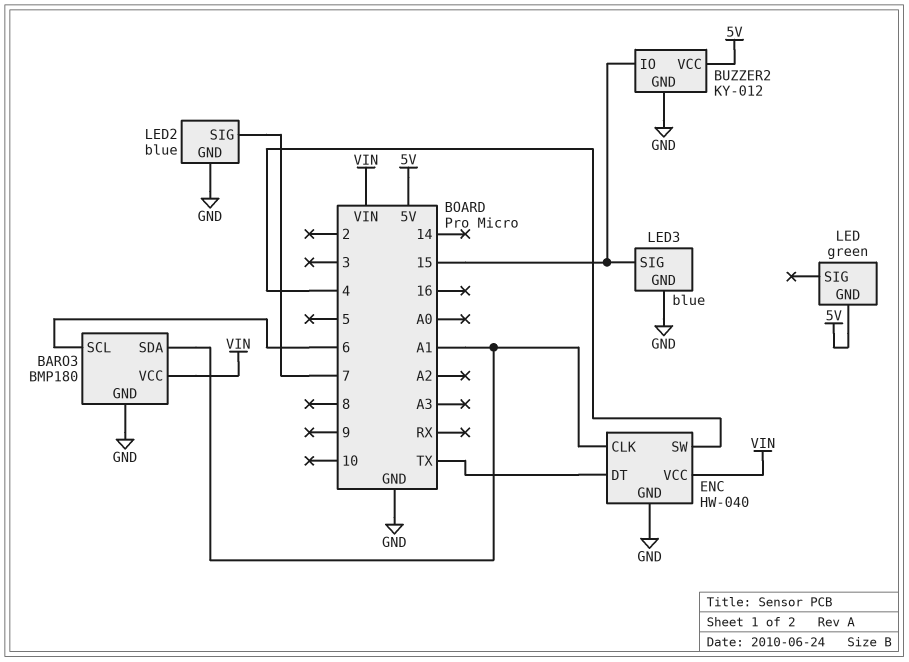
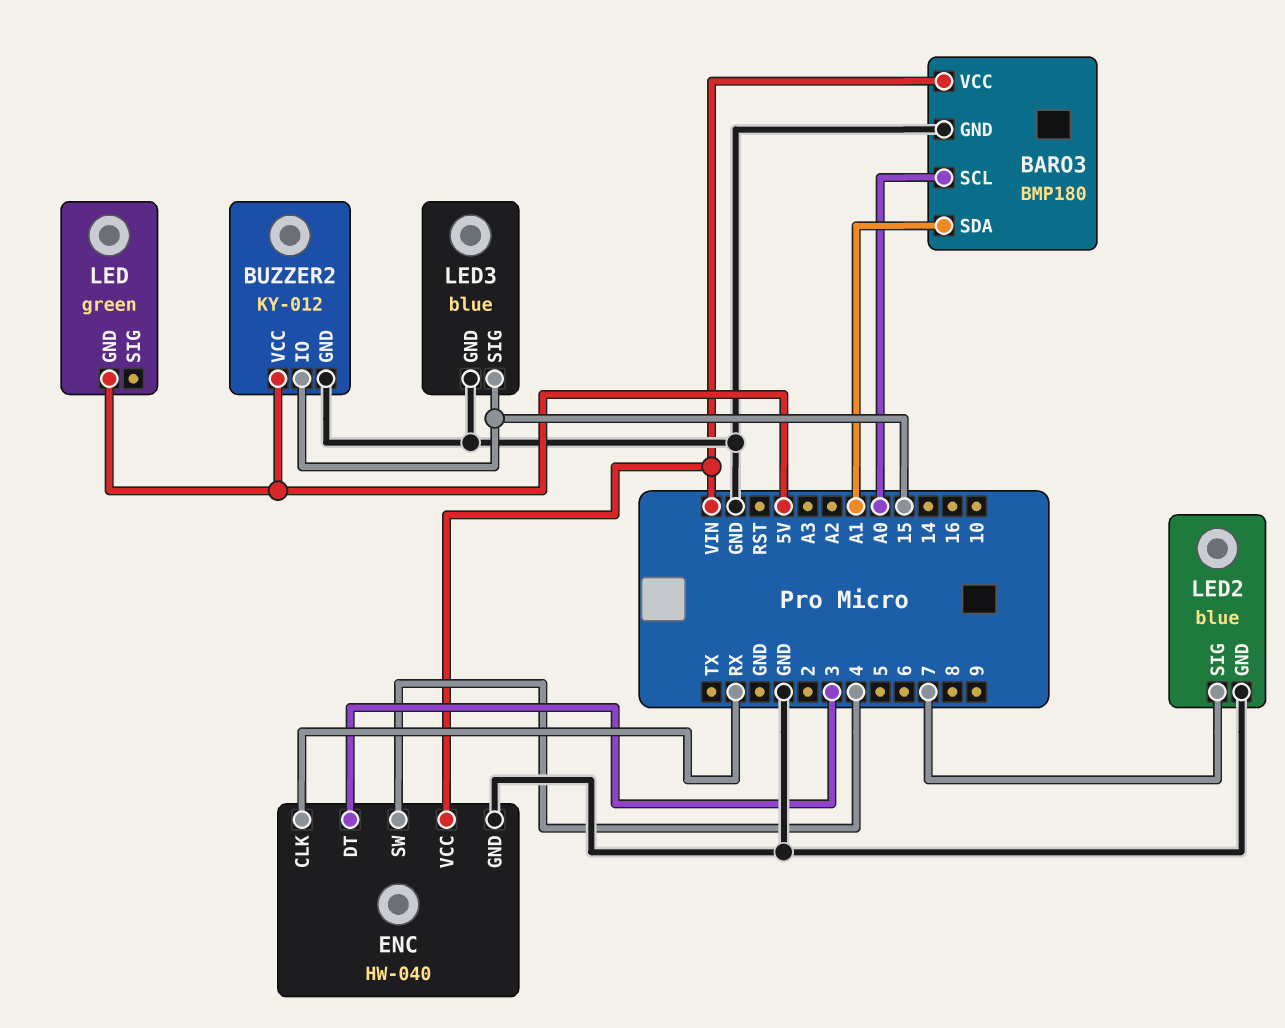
BARO3 pin SCL: 6 -> A0
ENC pin CLK: A1 -> RX
ENC pin DT: TX -> 3

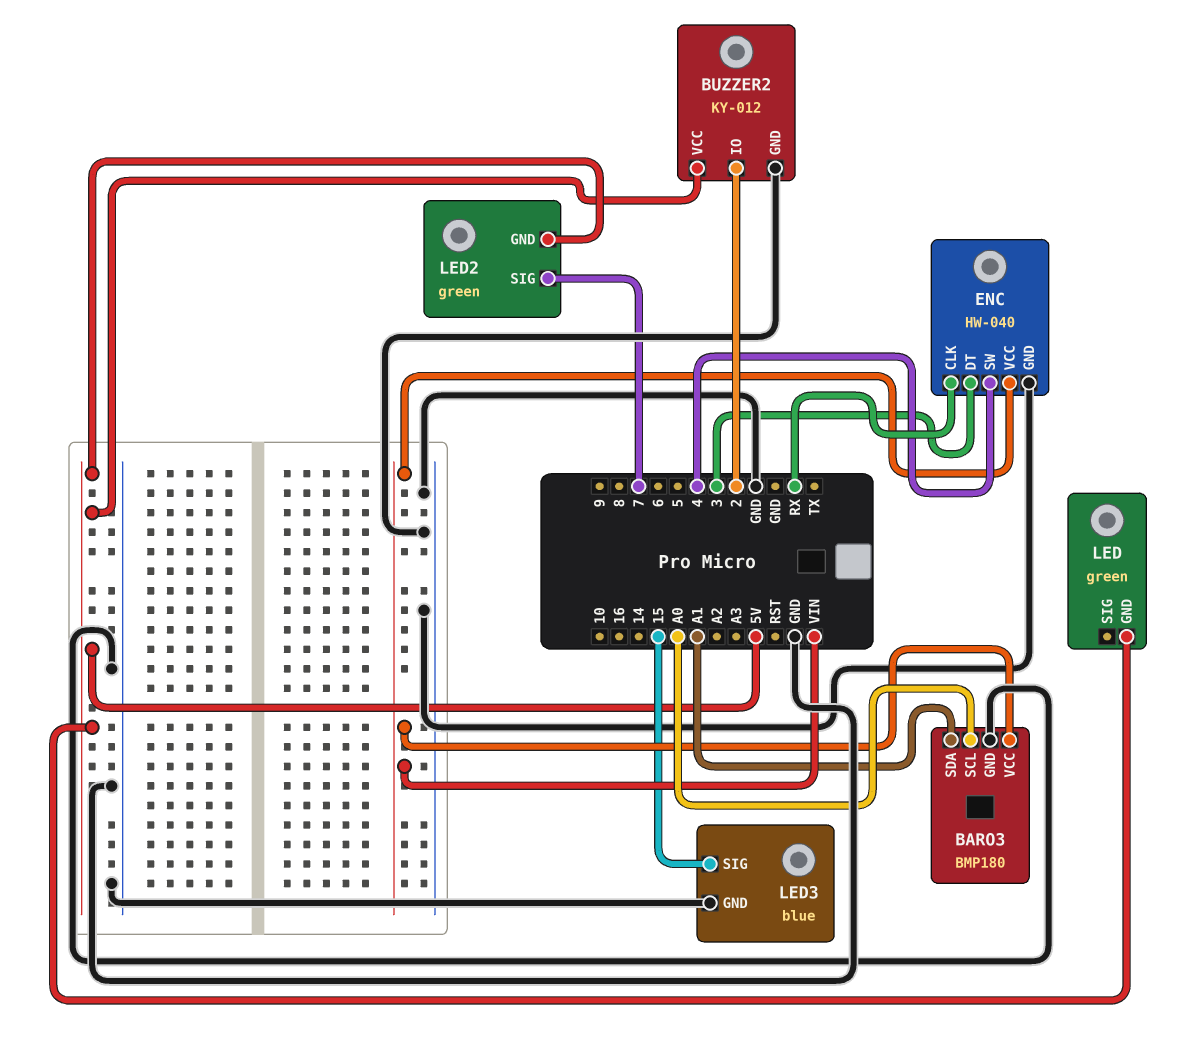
BUZZER2 pin IO: 15 -> 2
LED2: blue -> green
LED2 pin GND: GND -> 5V

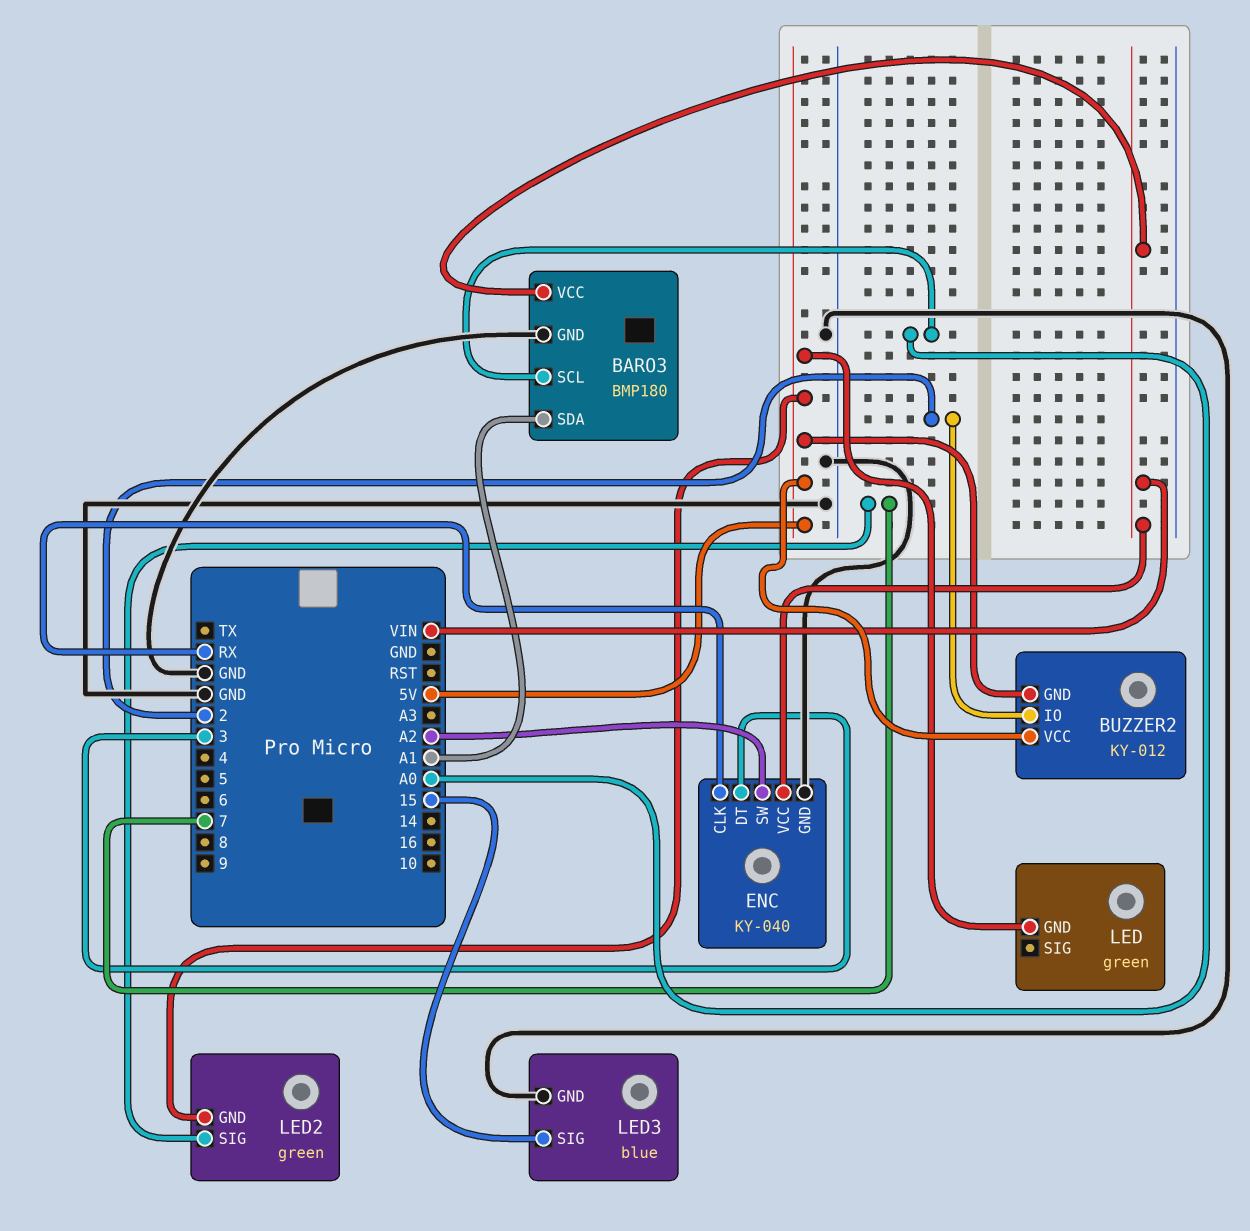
BUZZER2 pin GND: GND -> 5V
ENC: HW-040 -> KY-040
ENC pin SW: 4 -> A2

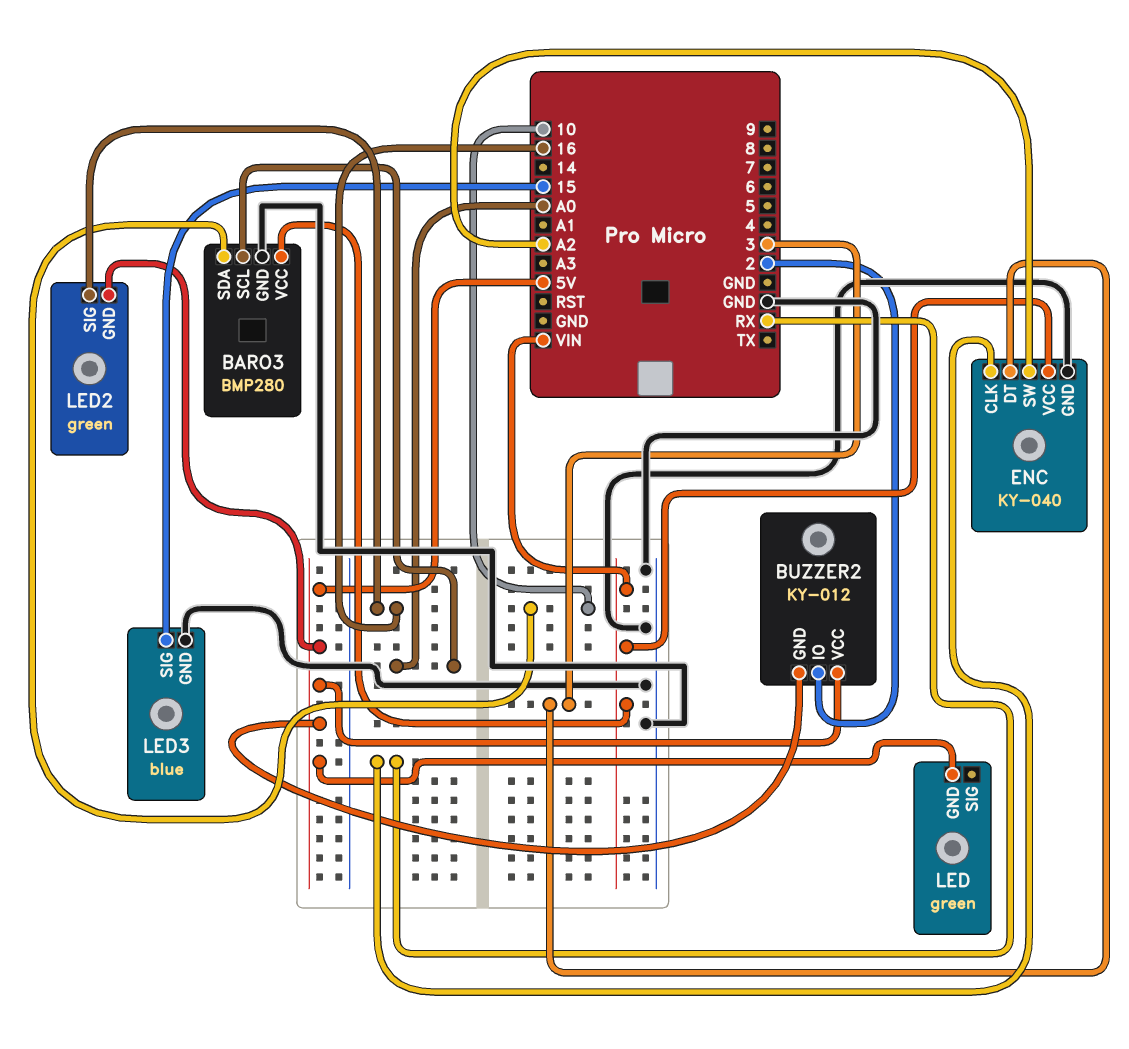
BARO3: BMP180 -> BMP280
BARO3 pin SDA: A1 -> 10
LED2 pin SIG: 7 -> 16

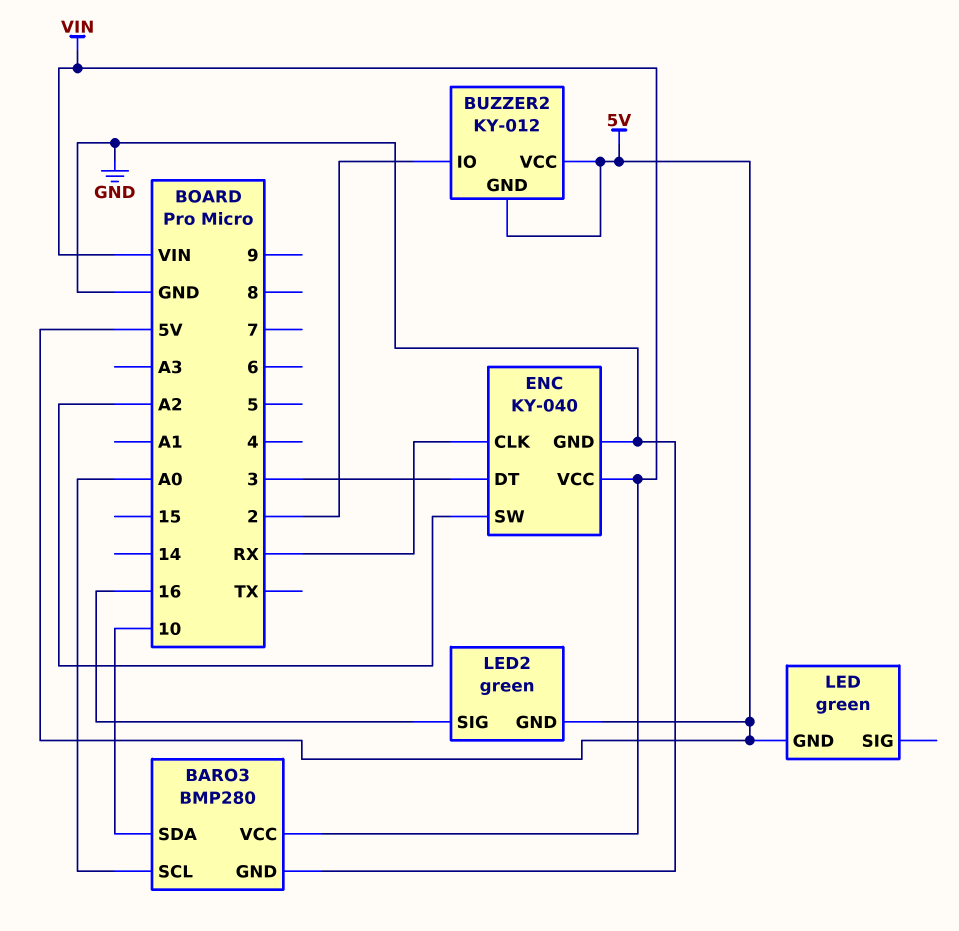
LED3: blue -> none
LED3 pin GND: GND -> none
LED3 pin SIG: 15 -> none

